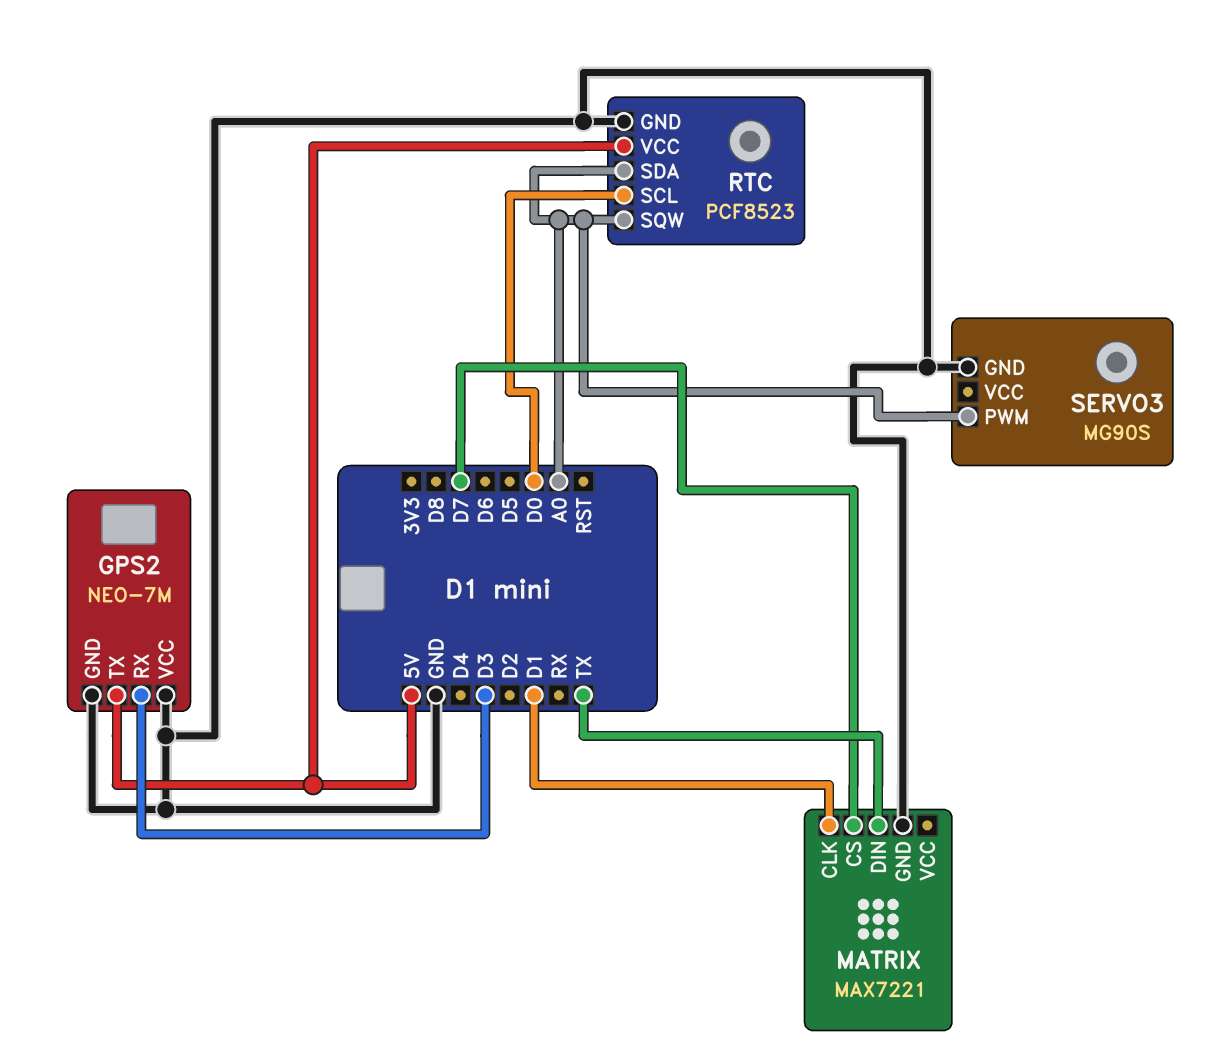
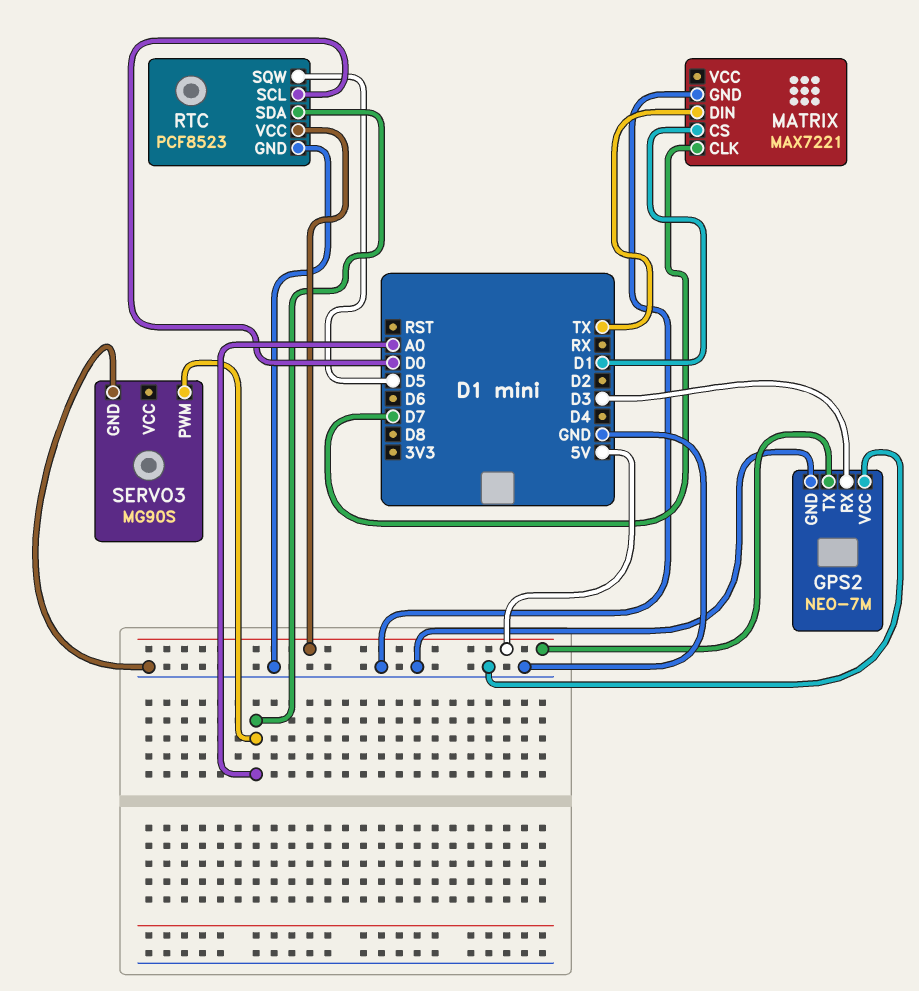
MATRIX pin CLK: D1 -> D7
MATRIX pin CS: D7 -> D1
RTC pin SQW: A0 -> D5

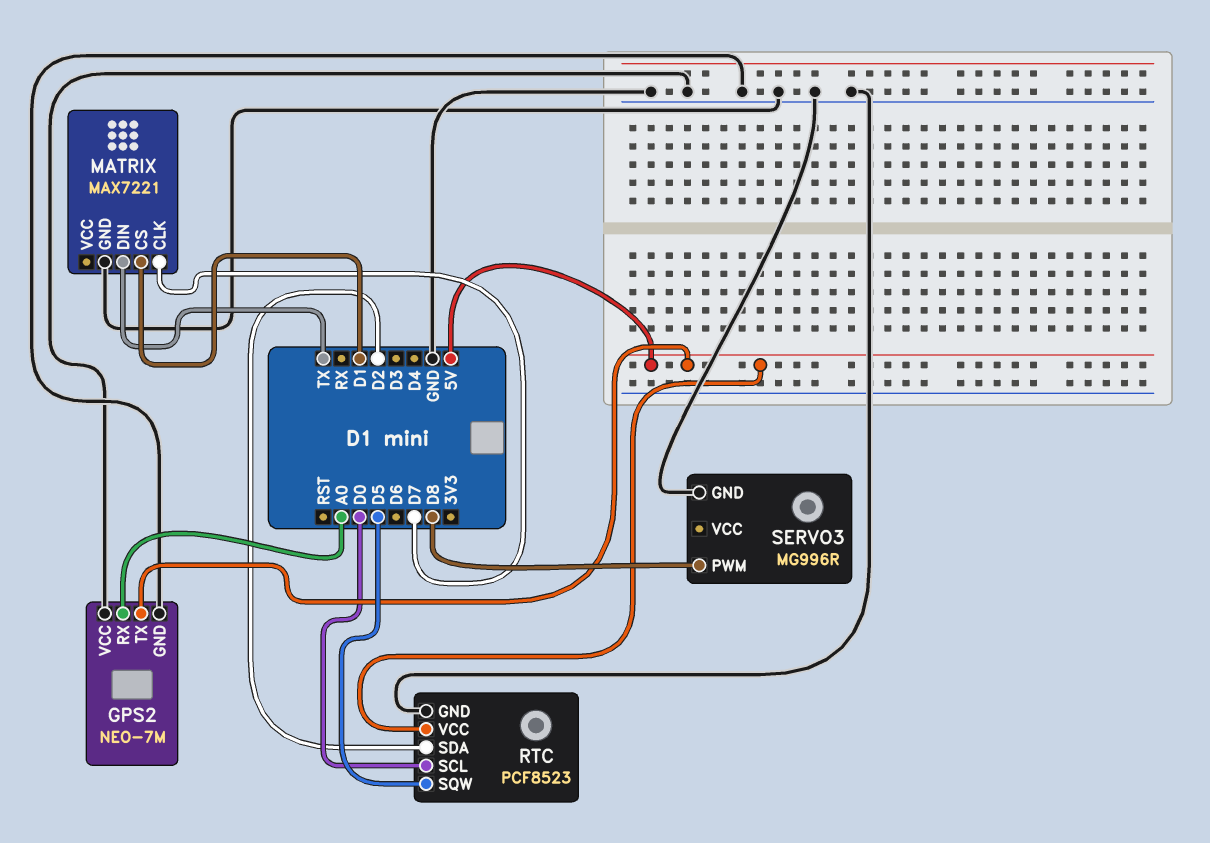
GPS2 pin RX: D3 -> A0
RTC pin SDA: A0 -> D2
SERVO3: MG90S -> MG996R
SERVO3 pin PWM: A0 -> D8

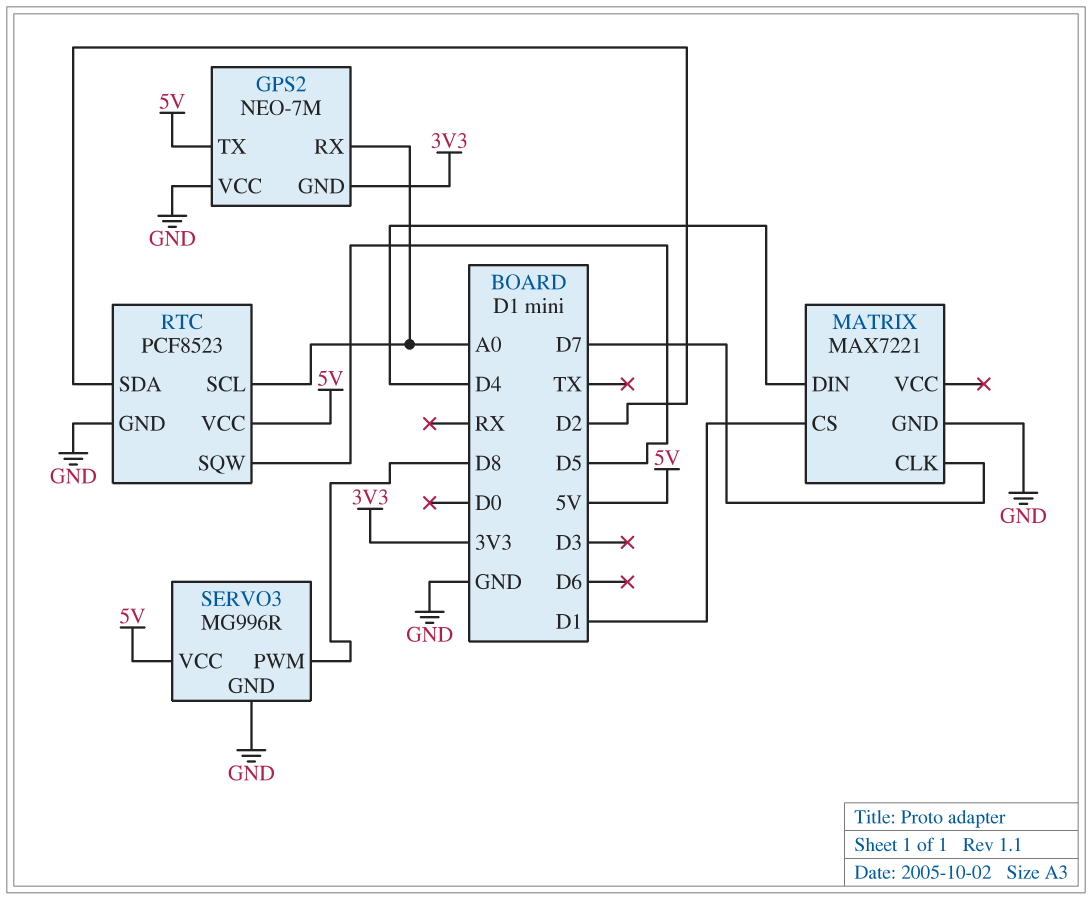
GPS2 pin GND: GND -> 3V3
MATRIX pin DIN: TX -> D4
RTC pin SCL: D0 -> A0
SERVO3 pin VCC: none -> 5V

